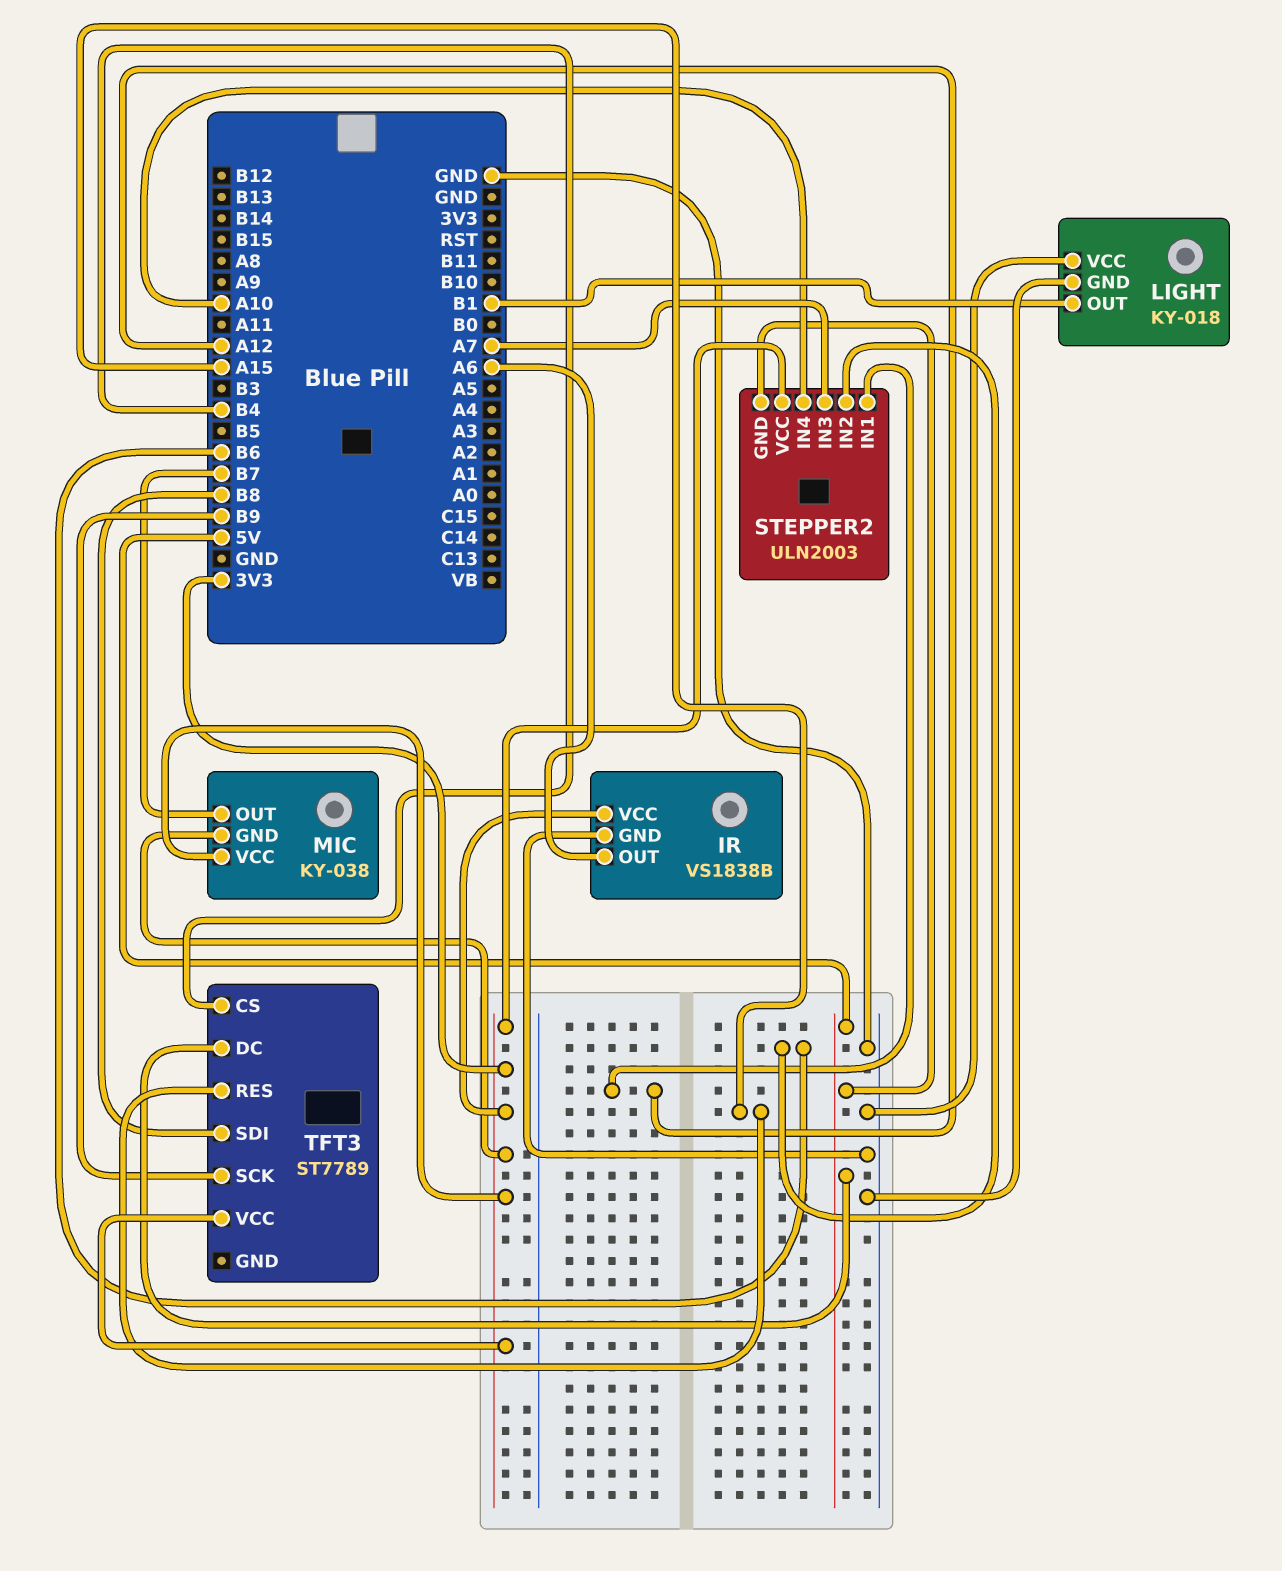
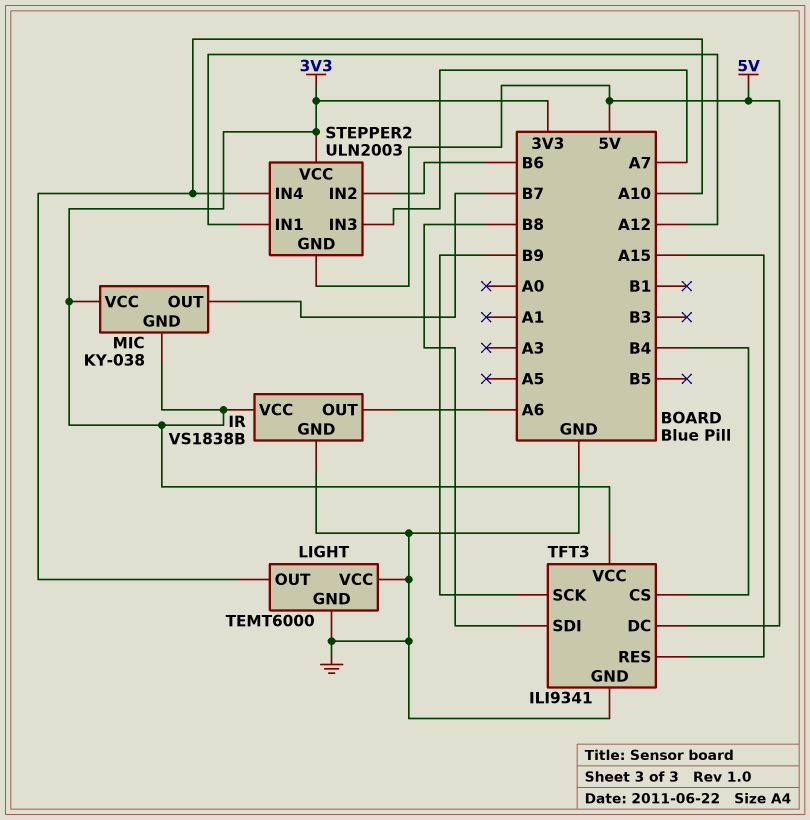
LIGHT: KY-018 -> TEMT6000
LIGHT pin OUT: B1 -> A10
TFT3: ST7789 -> ILI9341
TFT3 pin GND: none -> GND

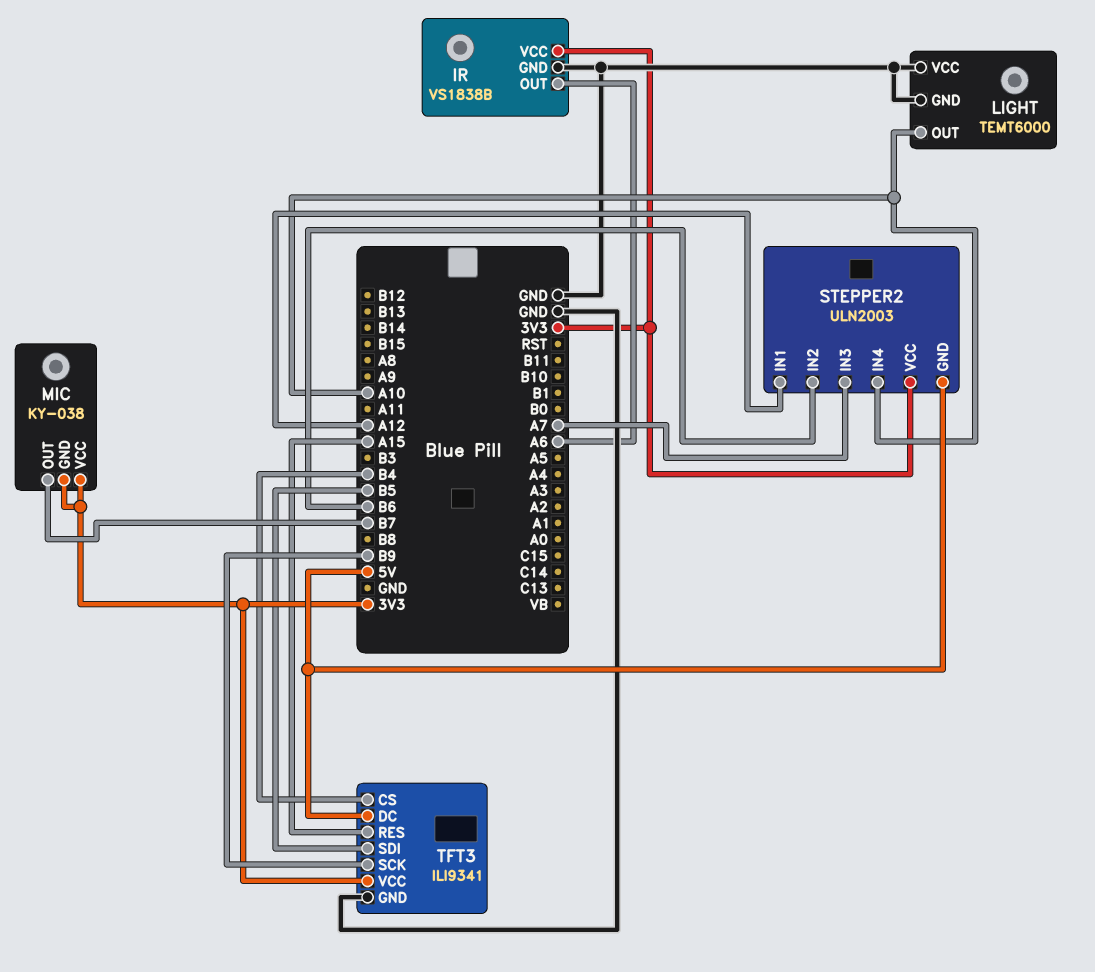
TFT3 pin SDI: B8 -> B5

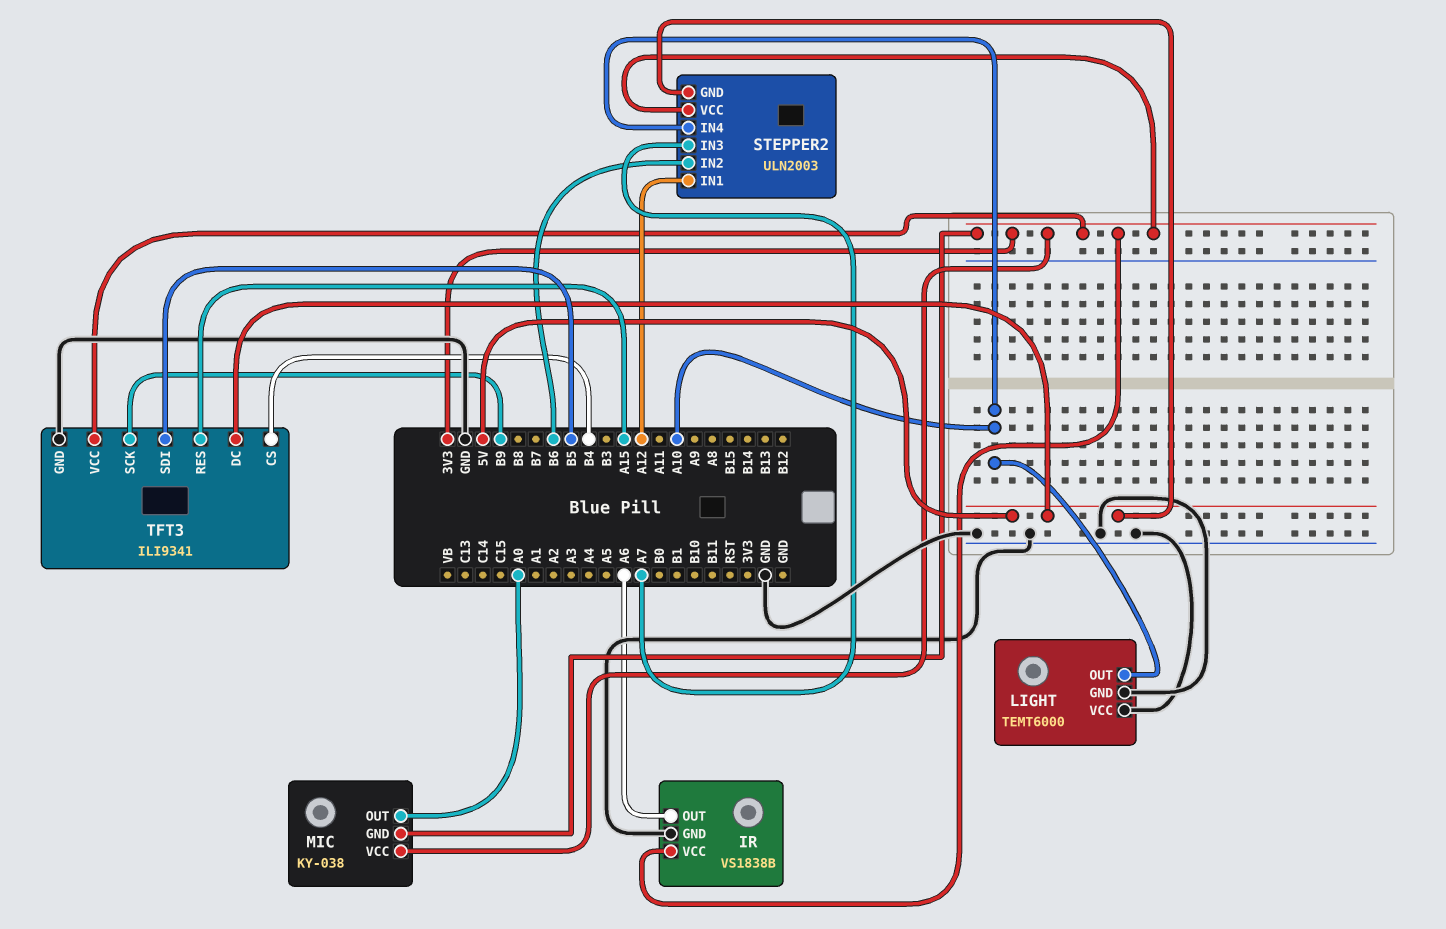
MIC pin OUT: B7 -> A0

